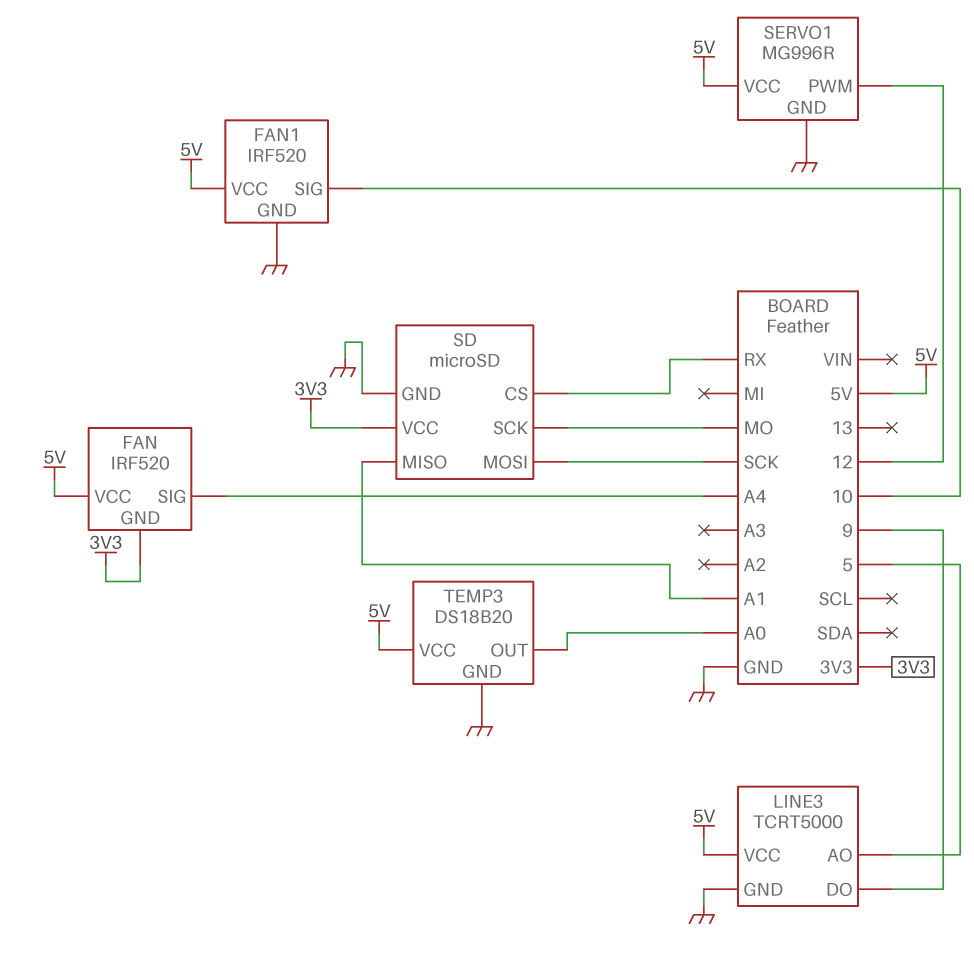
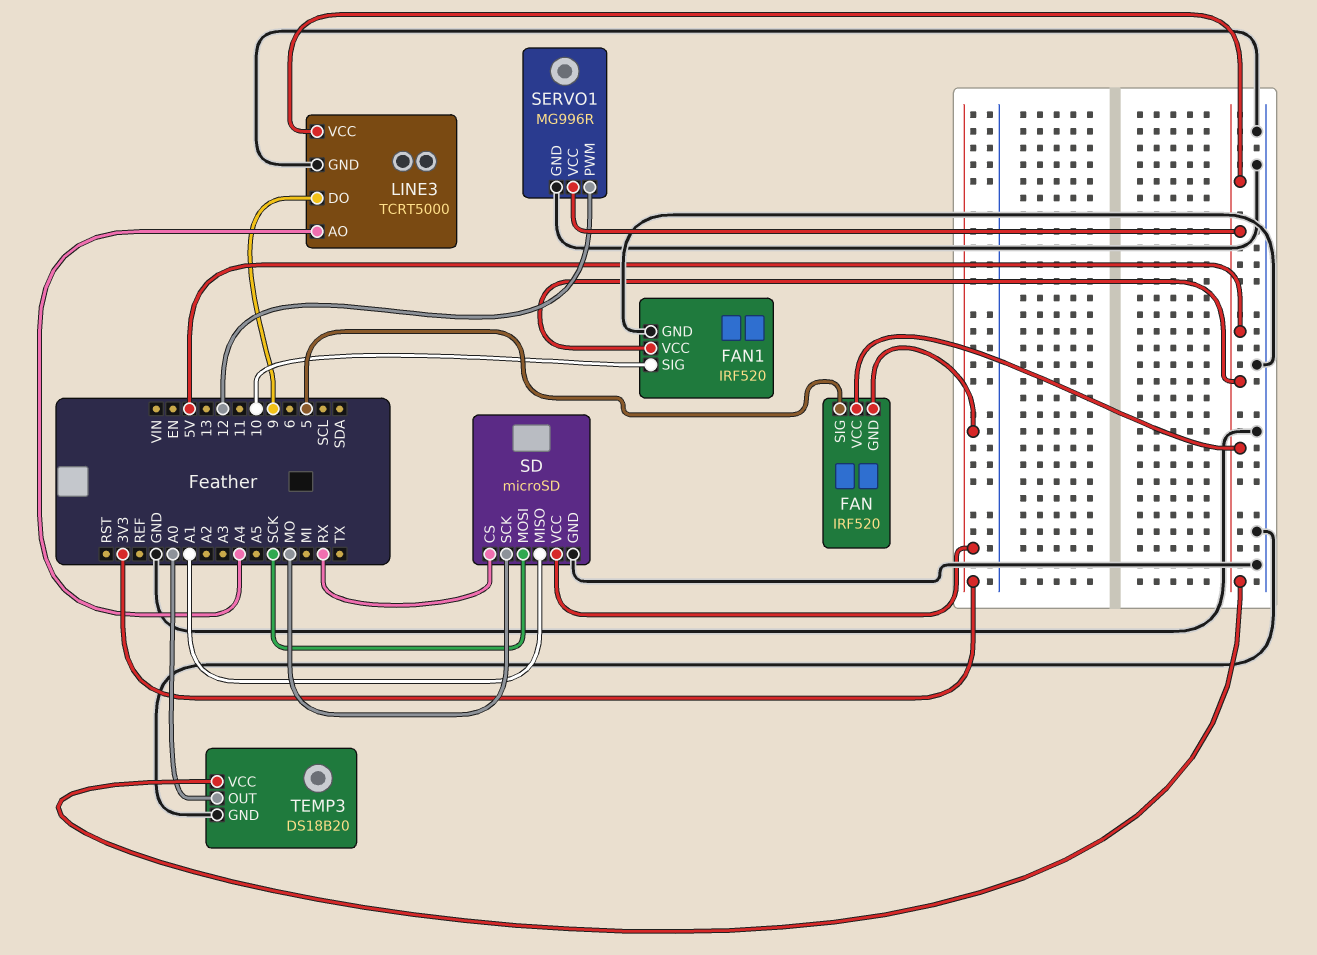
FAN pin SIG: A4 -> 5
LINE3 pin AO: 5 -> A4

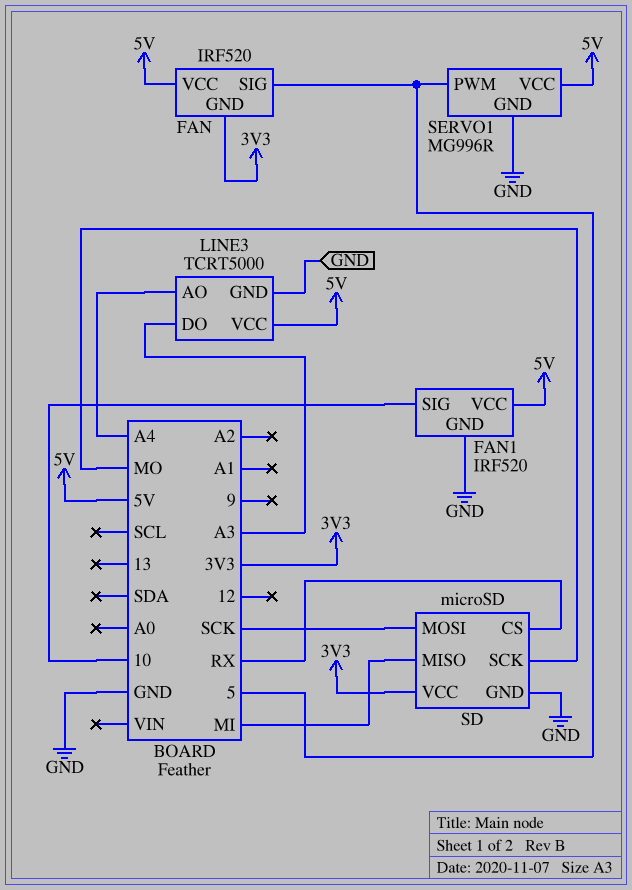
LINE3 pin DO: 9 -> A3
SD pin MISO: A1 -> MI
SERVO1 pin PWM: 12 -> 5
TEMP3: DS18B20 -> none
TEMP3 pin GND: GND -> none
TEMP3 pin OUT: A0 -> none
TEMP3 pin VCC: 5V -> none

